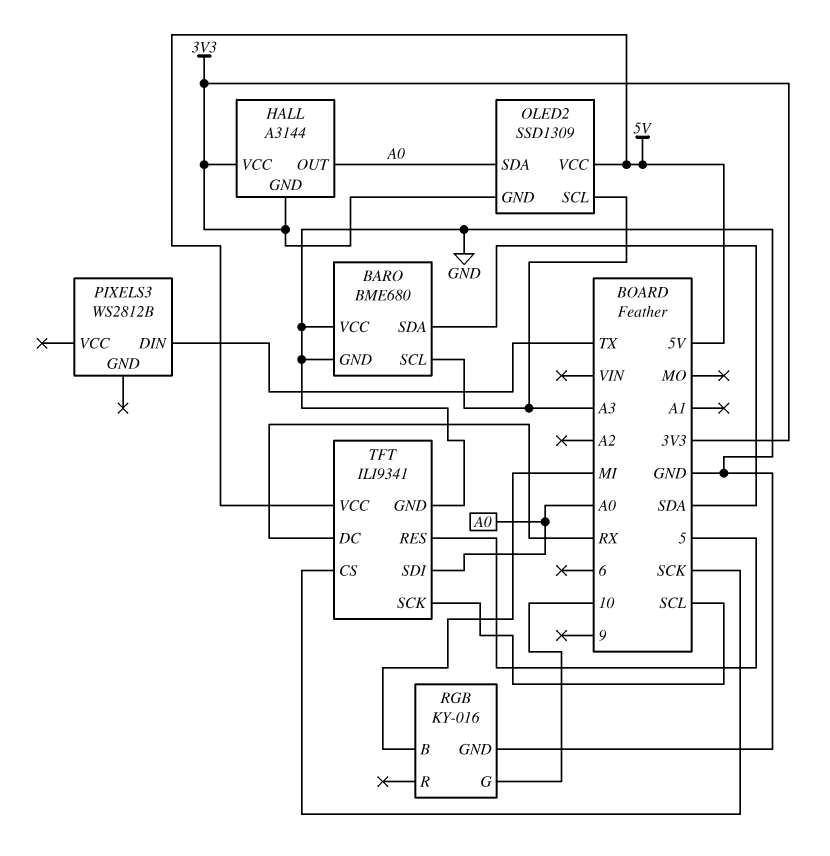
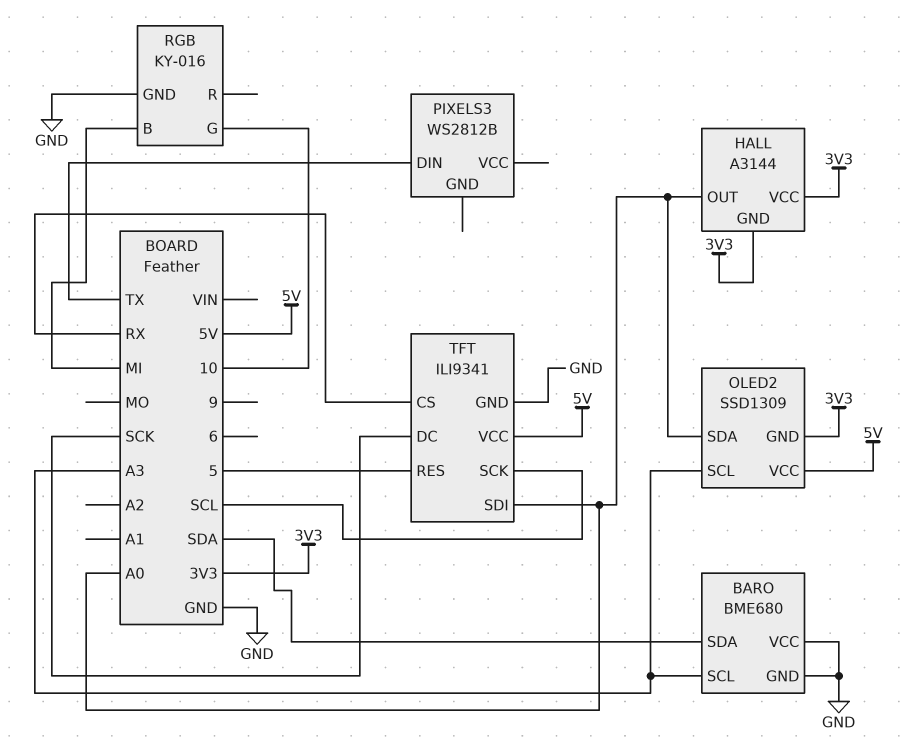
TFT pin CS: SCK -> RX
TFT pin DC: RX -> SCK

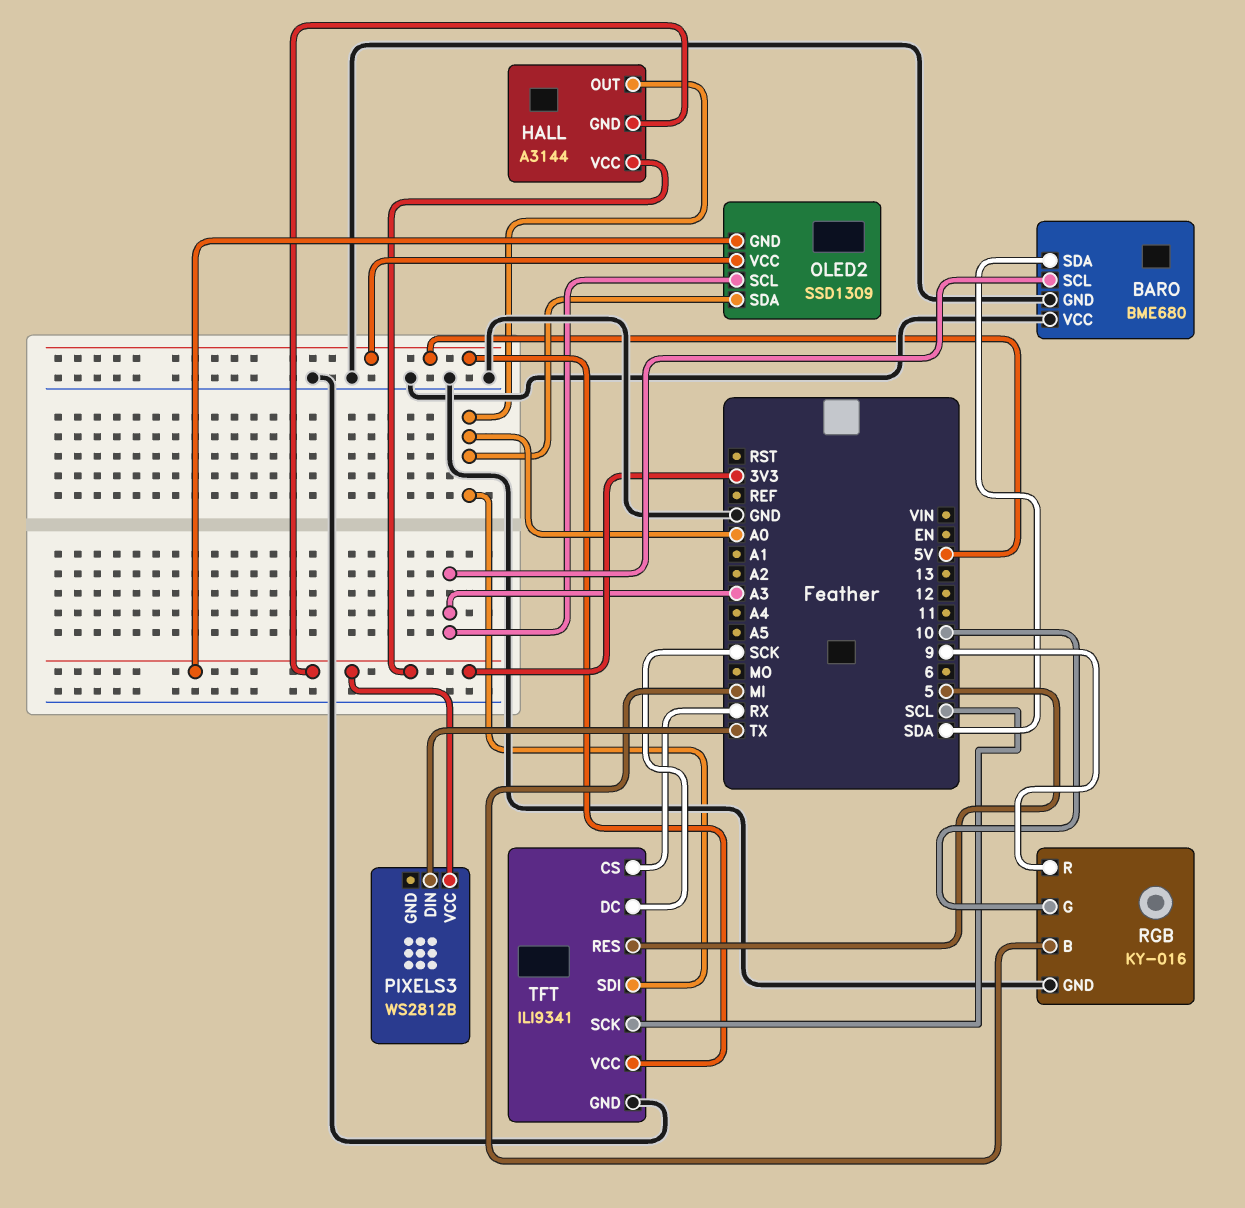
PIXELS3 pin VCC: none -> 3V3
RGB pin R: none -> 9

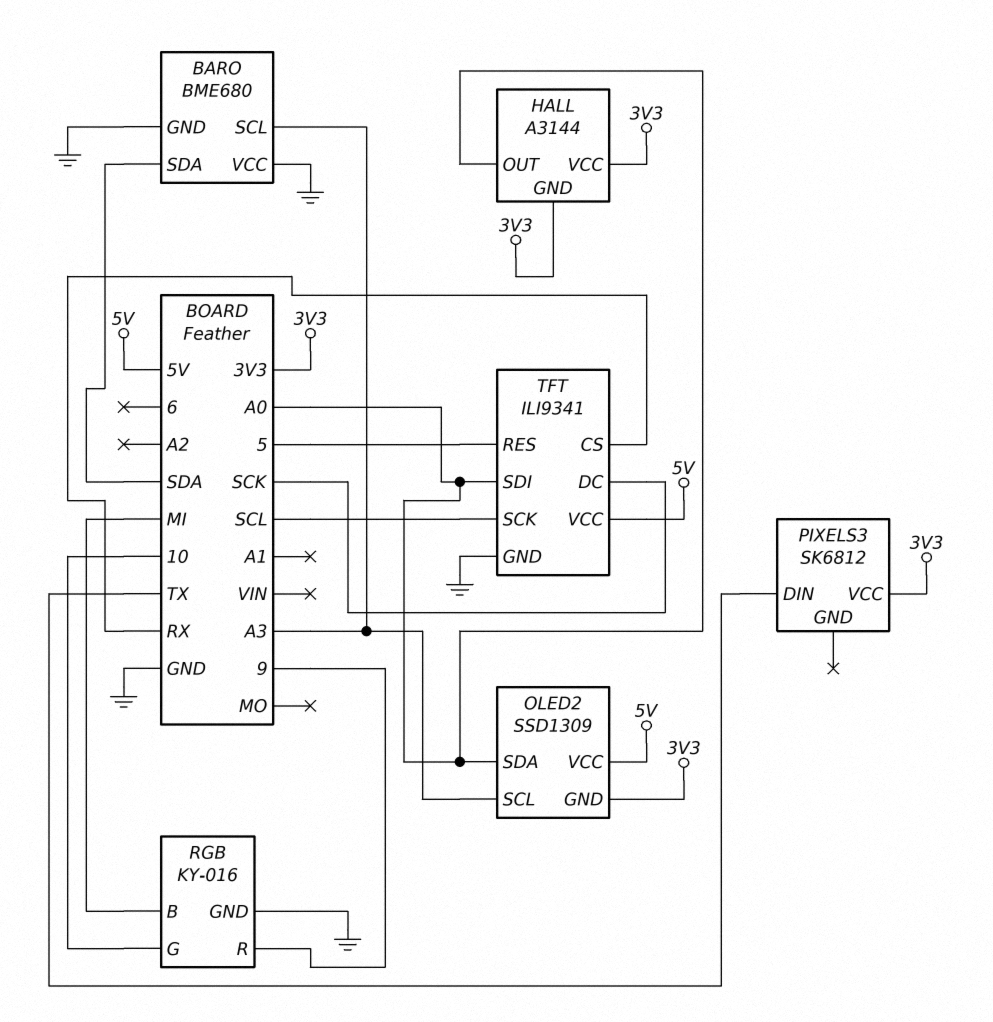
PIXELS3: WS2812B -> SK6812

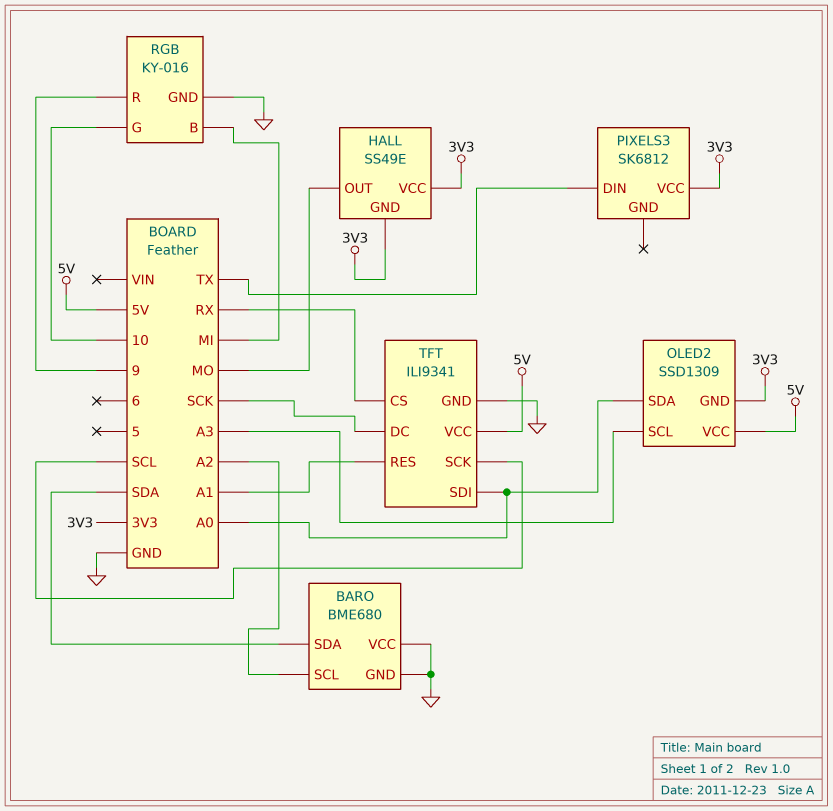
BARO pin SCL: A3 -> A2
HALL: A3144 -> SS49E
HALL pin OUT: A0 -> MO
TFT pin RES: 5 -> A1

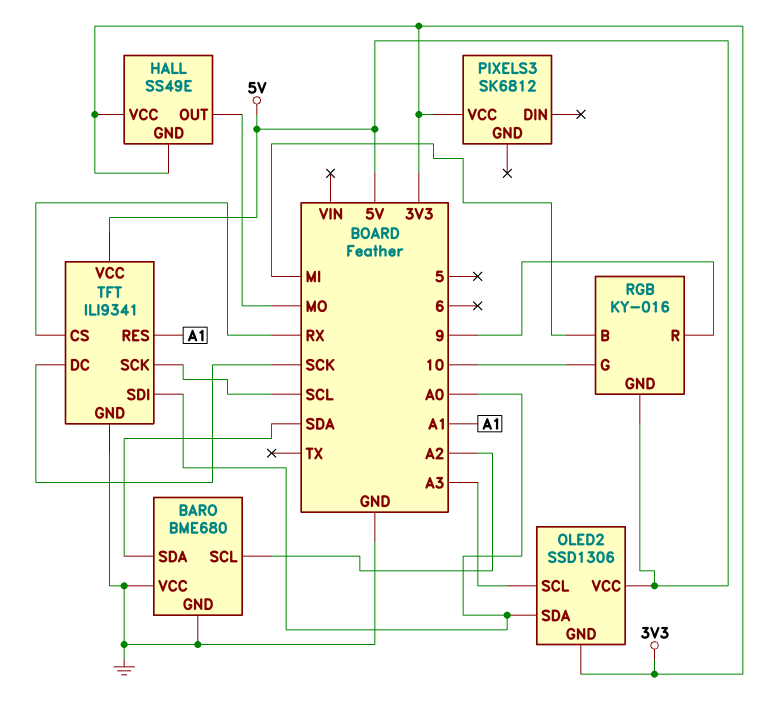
OLED2: SSD1309 -> SSD1306
PIXELS3 pin DIN: TX -> none
RGB pin GND: GND -> 5V

